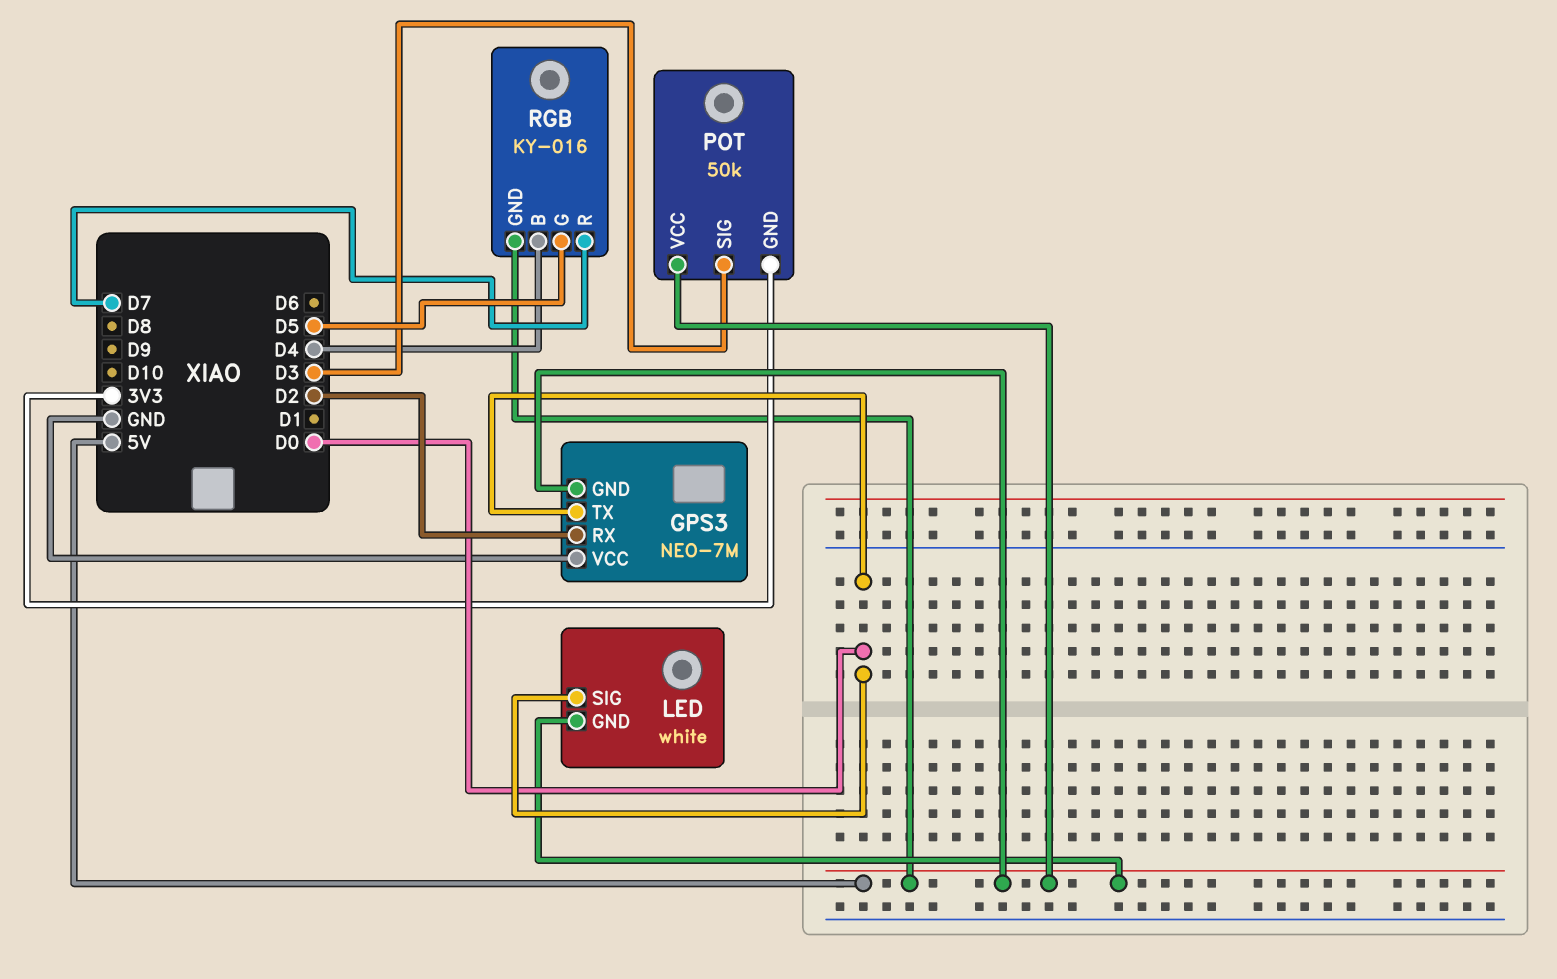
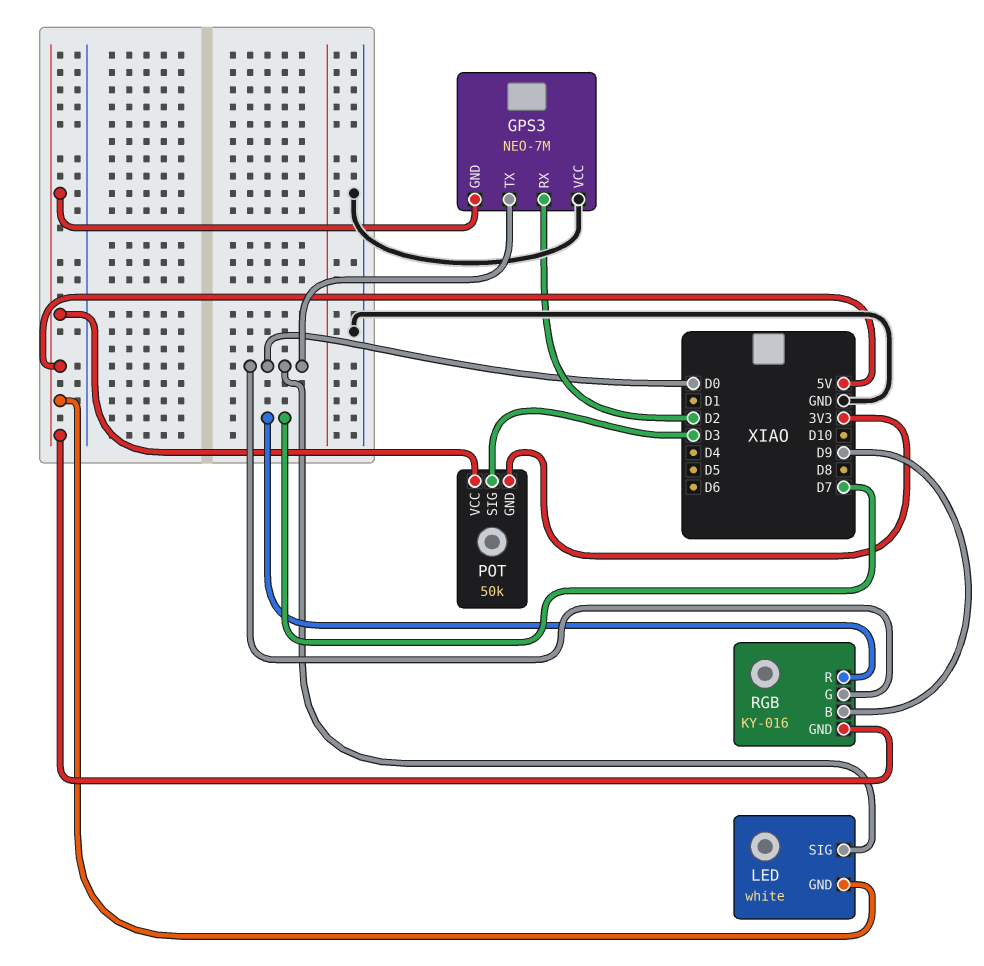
RGB pin B: D4 -> D9
RGB pin G: D5 -> D0

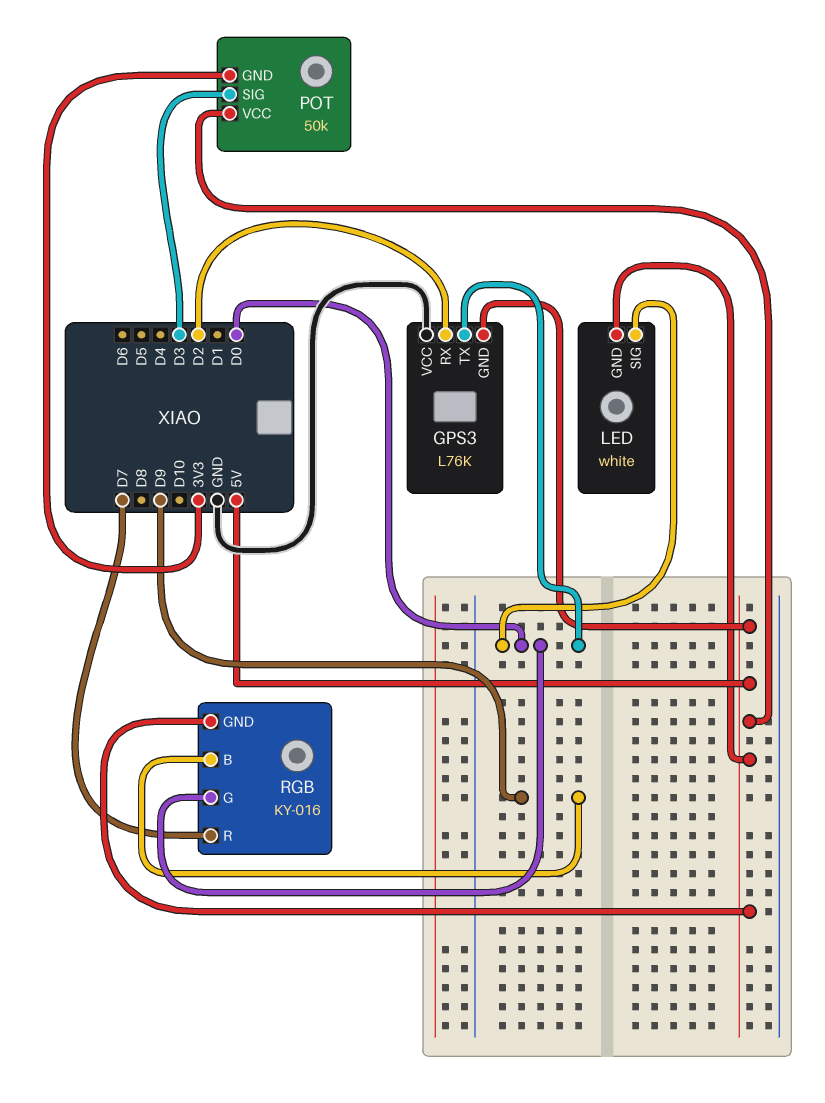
GPS3: NEO-7M -> L76K

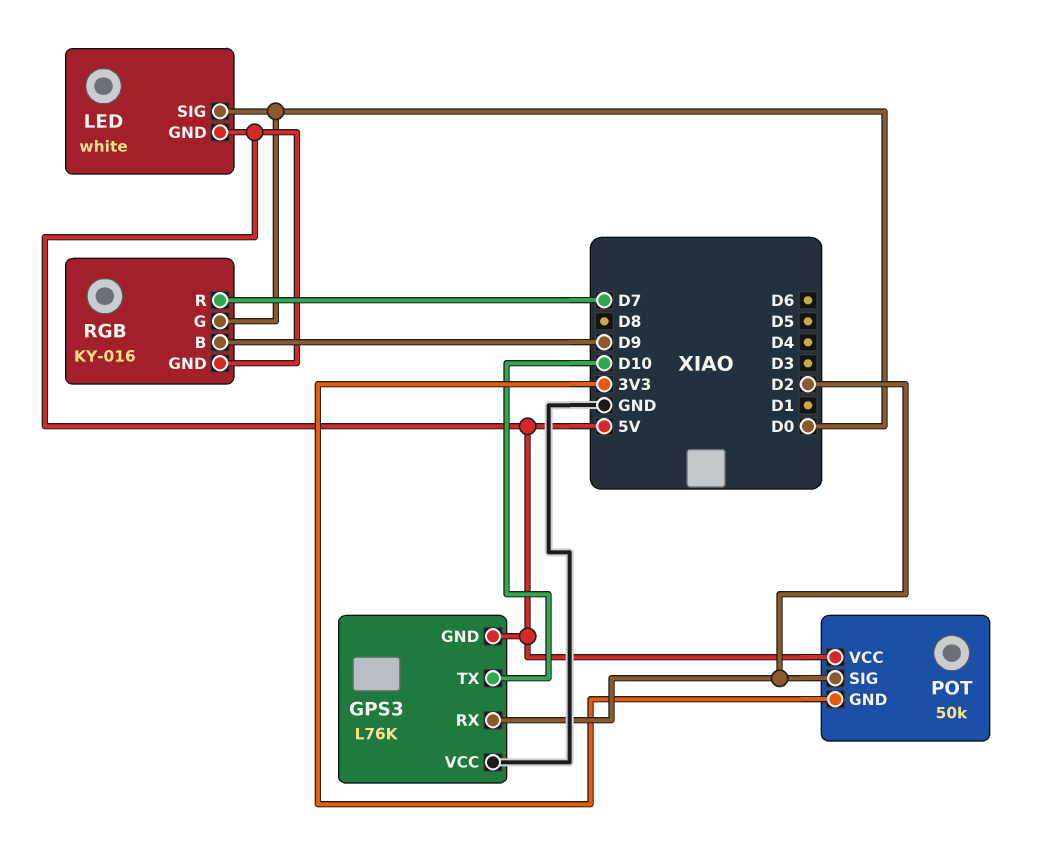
GPS3 pin TX: D0 -> D10
POT pin SIG: D3 -> D2

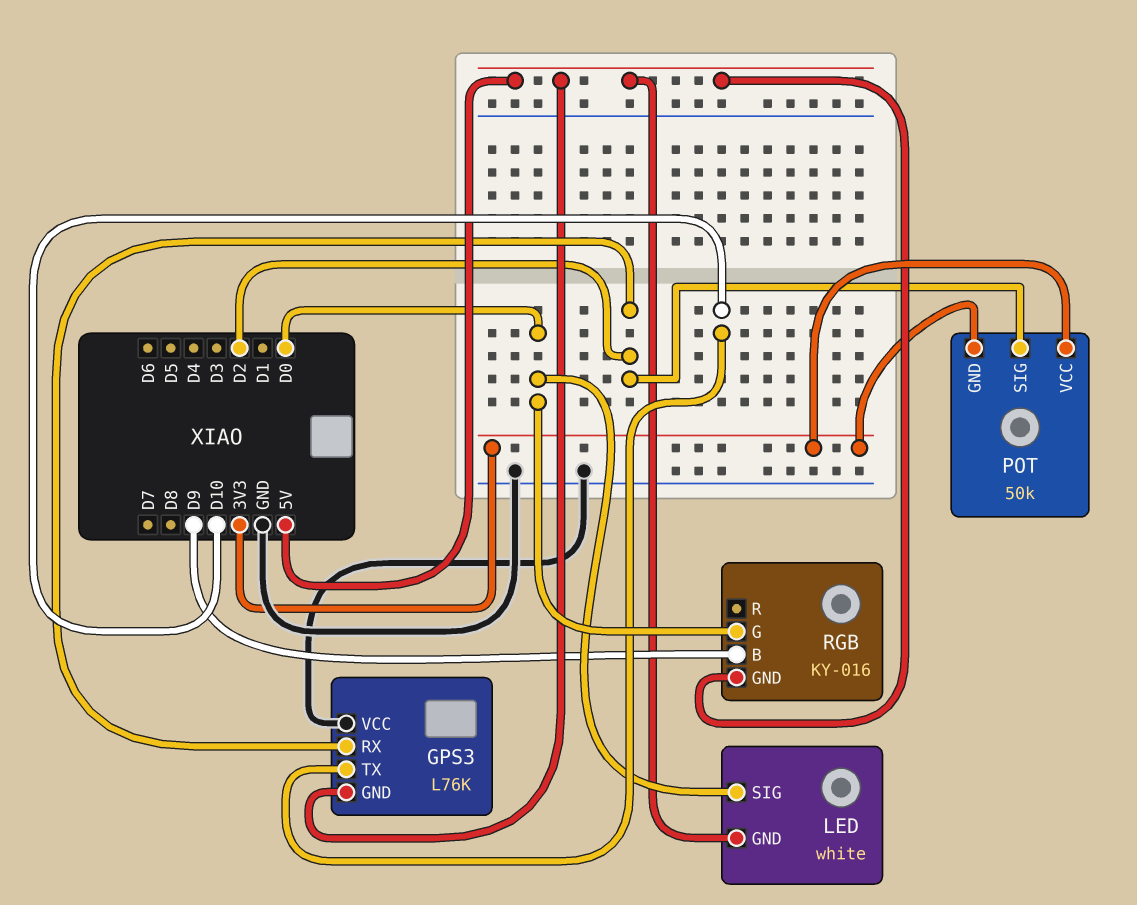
POT pin VCC: 5V -> 3V3
RGB pin R: D7 -> none

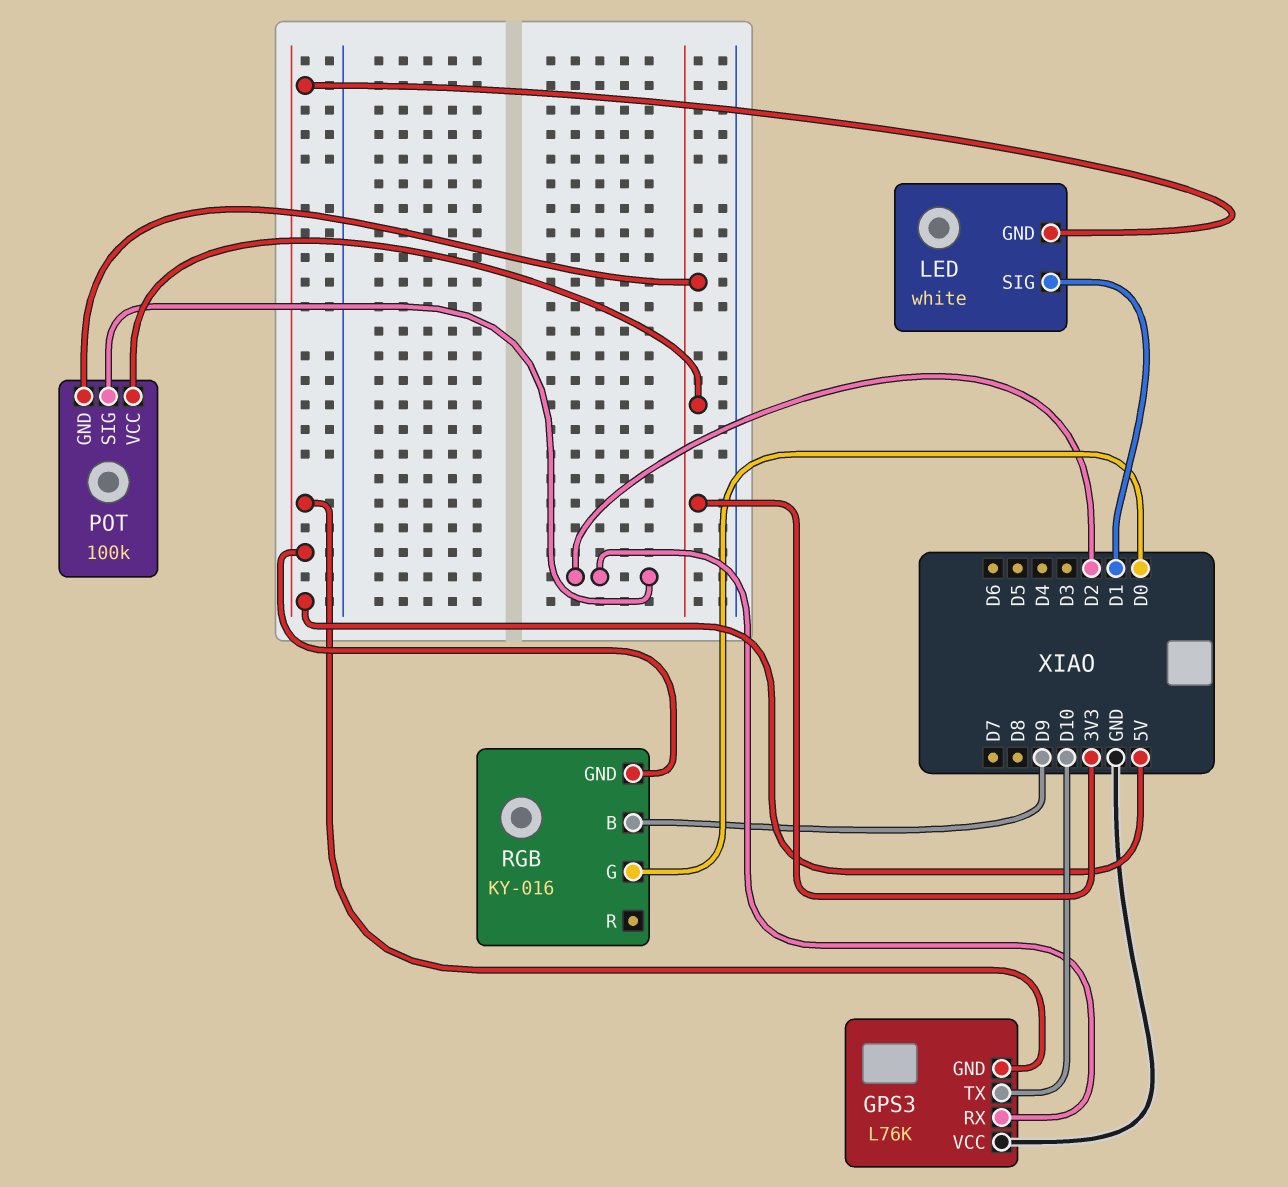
LED pin SIG: D0 -> D1
POT: 50k -> 100k

